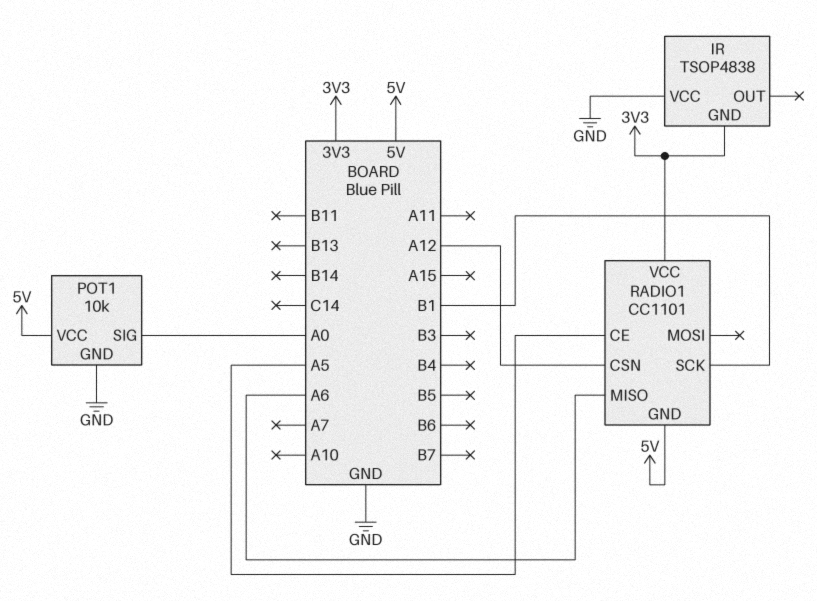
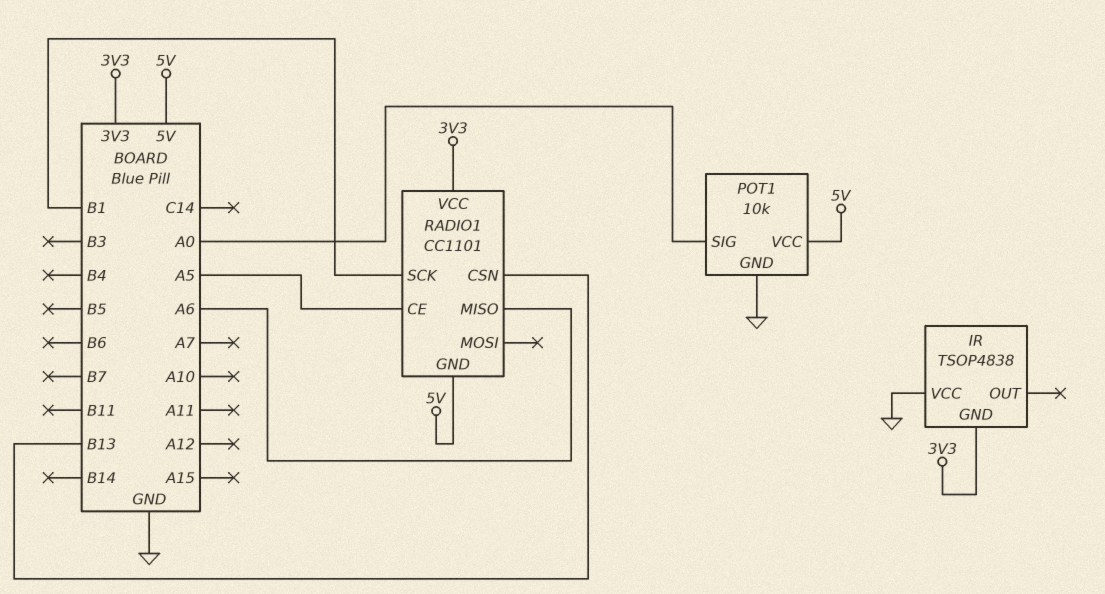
RADIO1 pin CSN: A12 -> B13

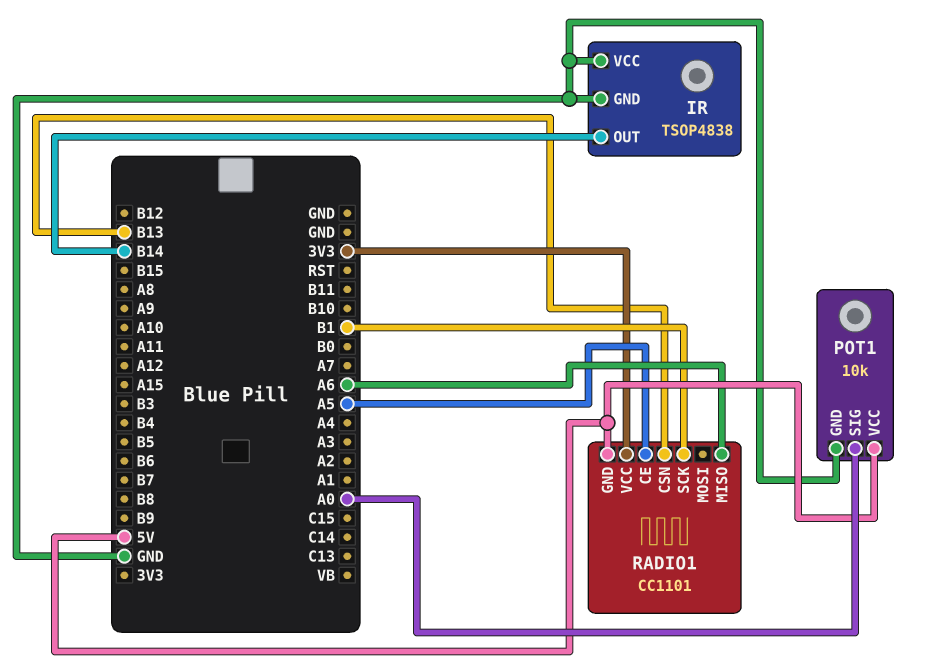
IR pin GND: 3V3 -> GND
IR pin OUT: none -> B14

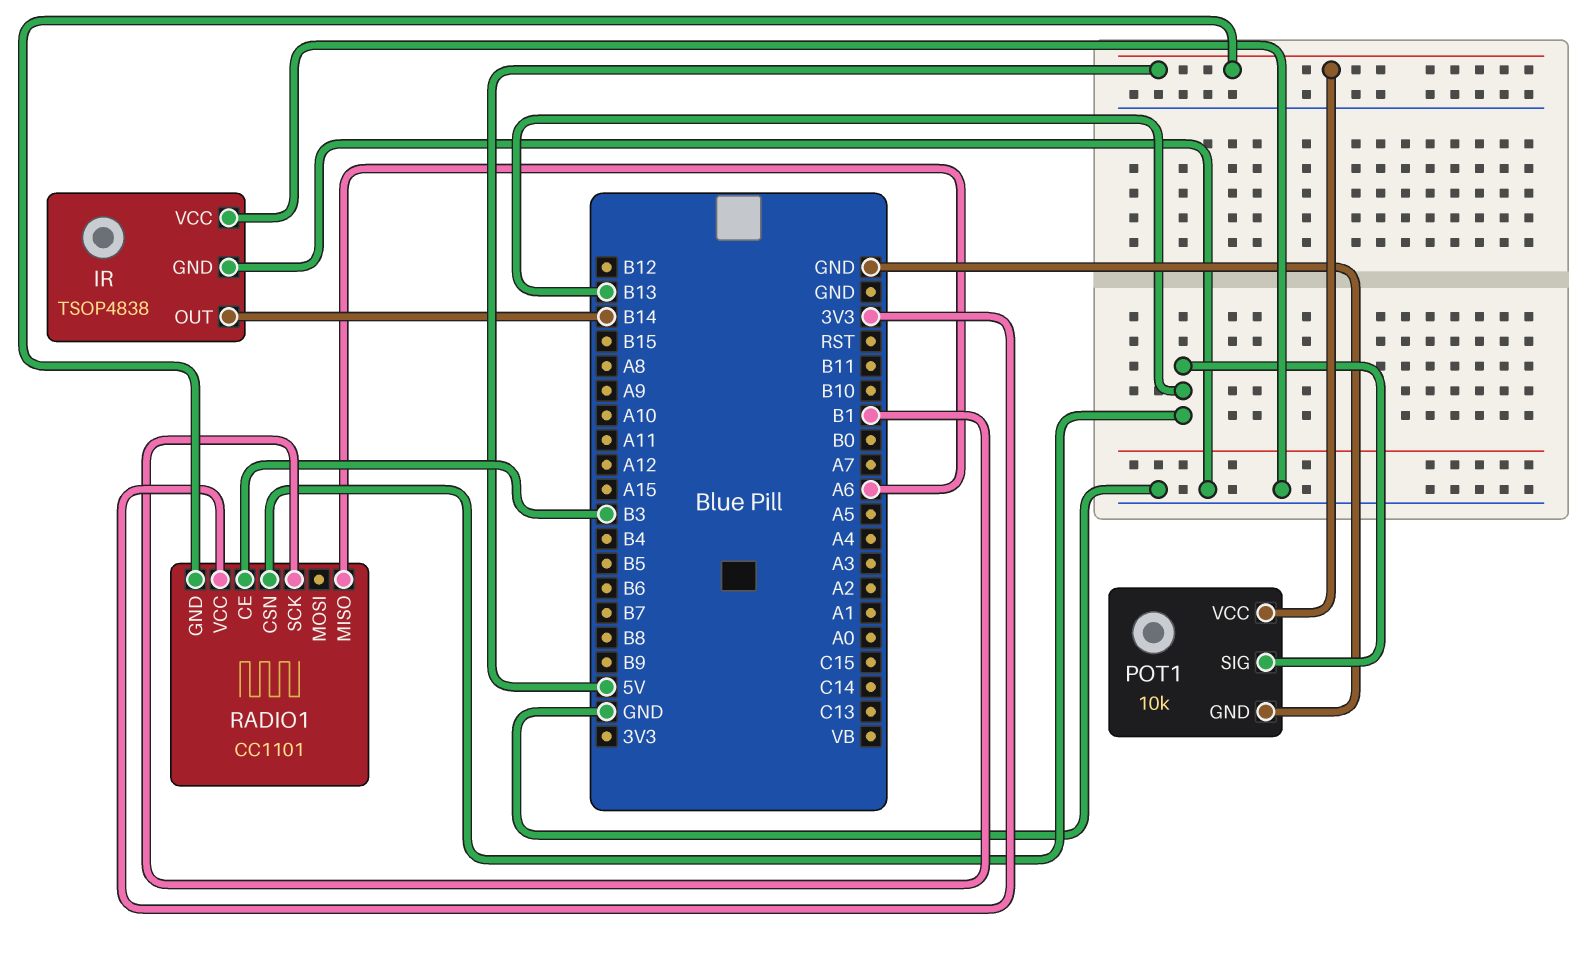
POT1 pin SIG: A0 -> B13
RADIO1 pin CE: A5 -> B3

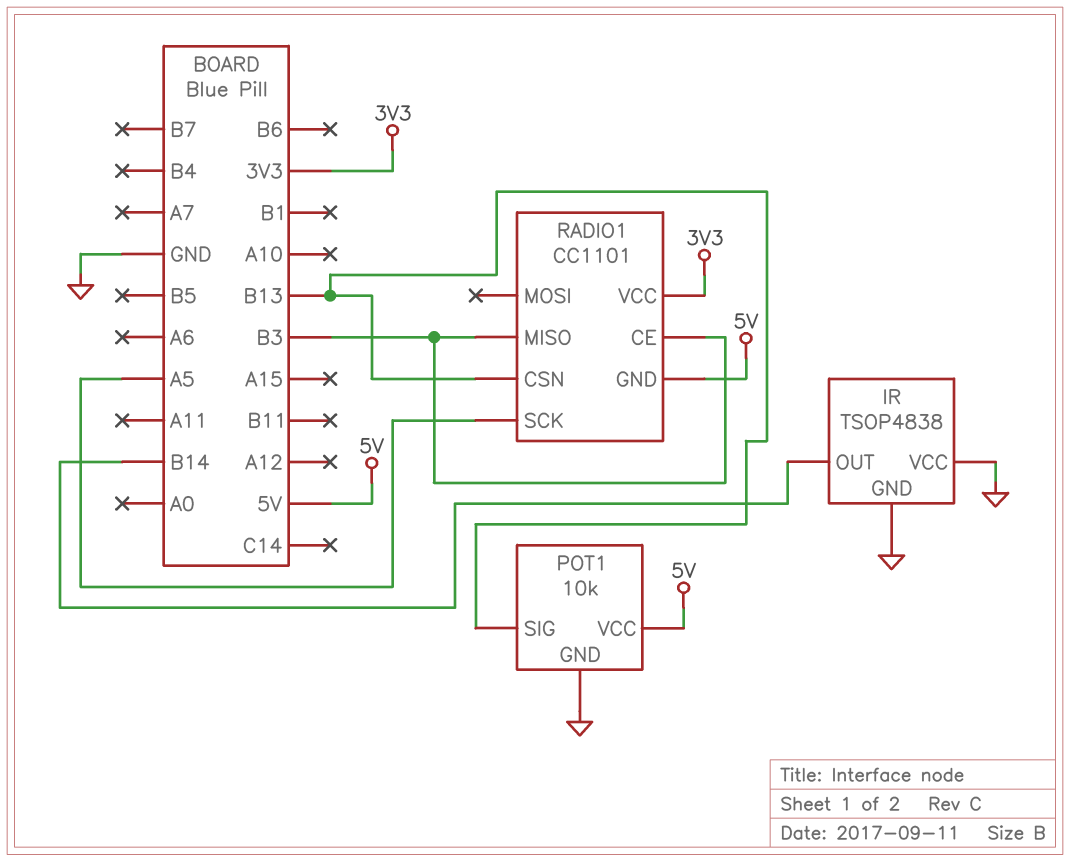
RADIO1 pin MISO: A6 -> B3
RADIO1 pin SCK: B1 -> A5

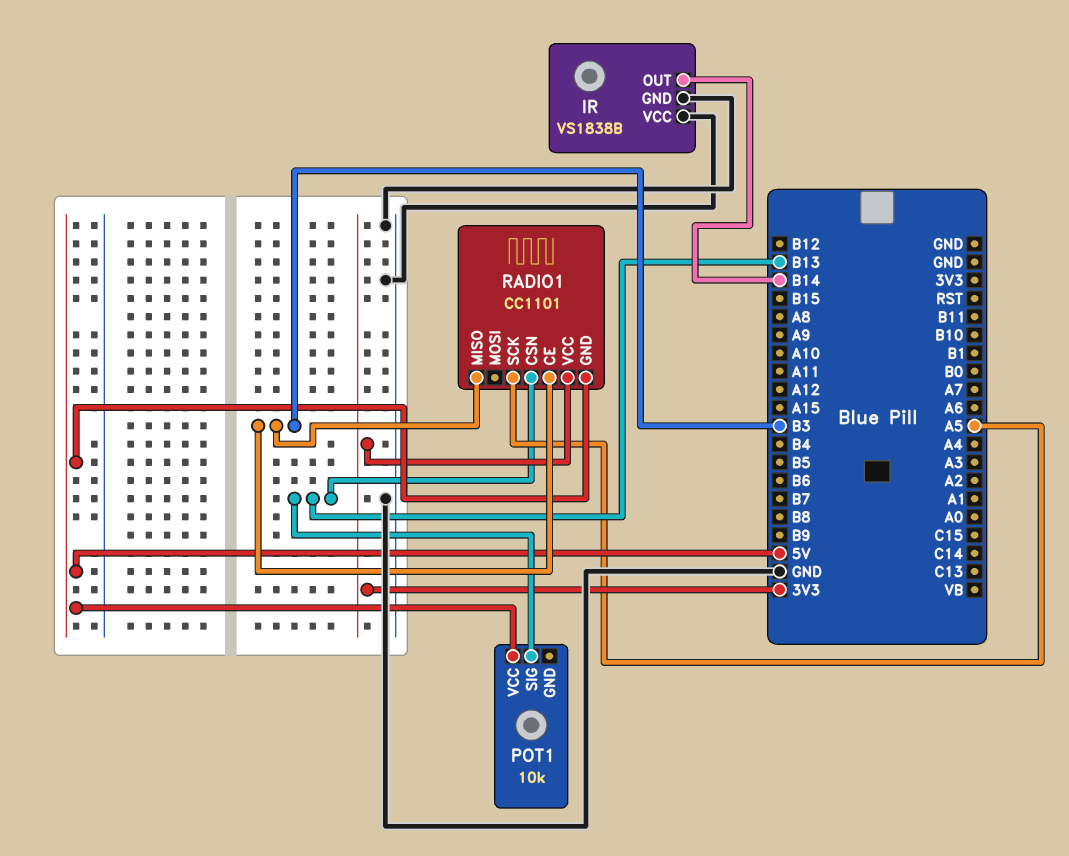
IR: TSOP4838 -> VS1838B
POT1 pin GND: GND -> none

